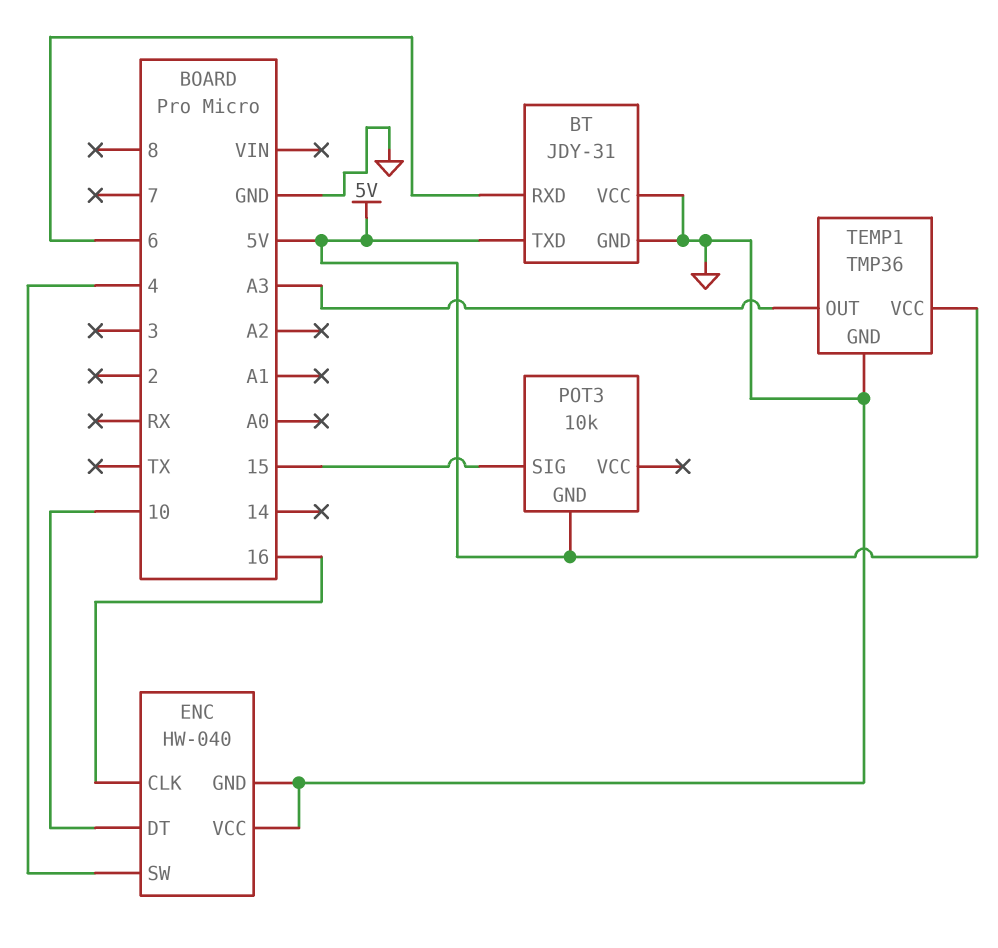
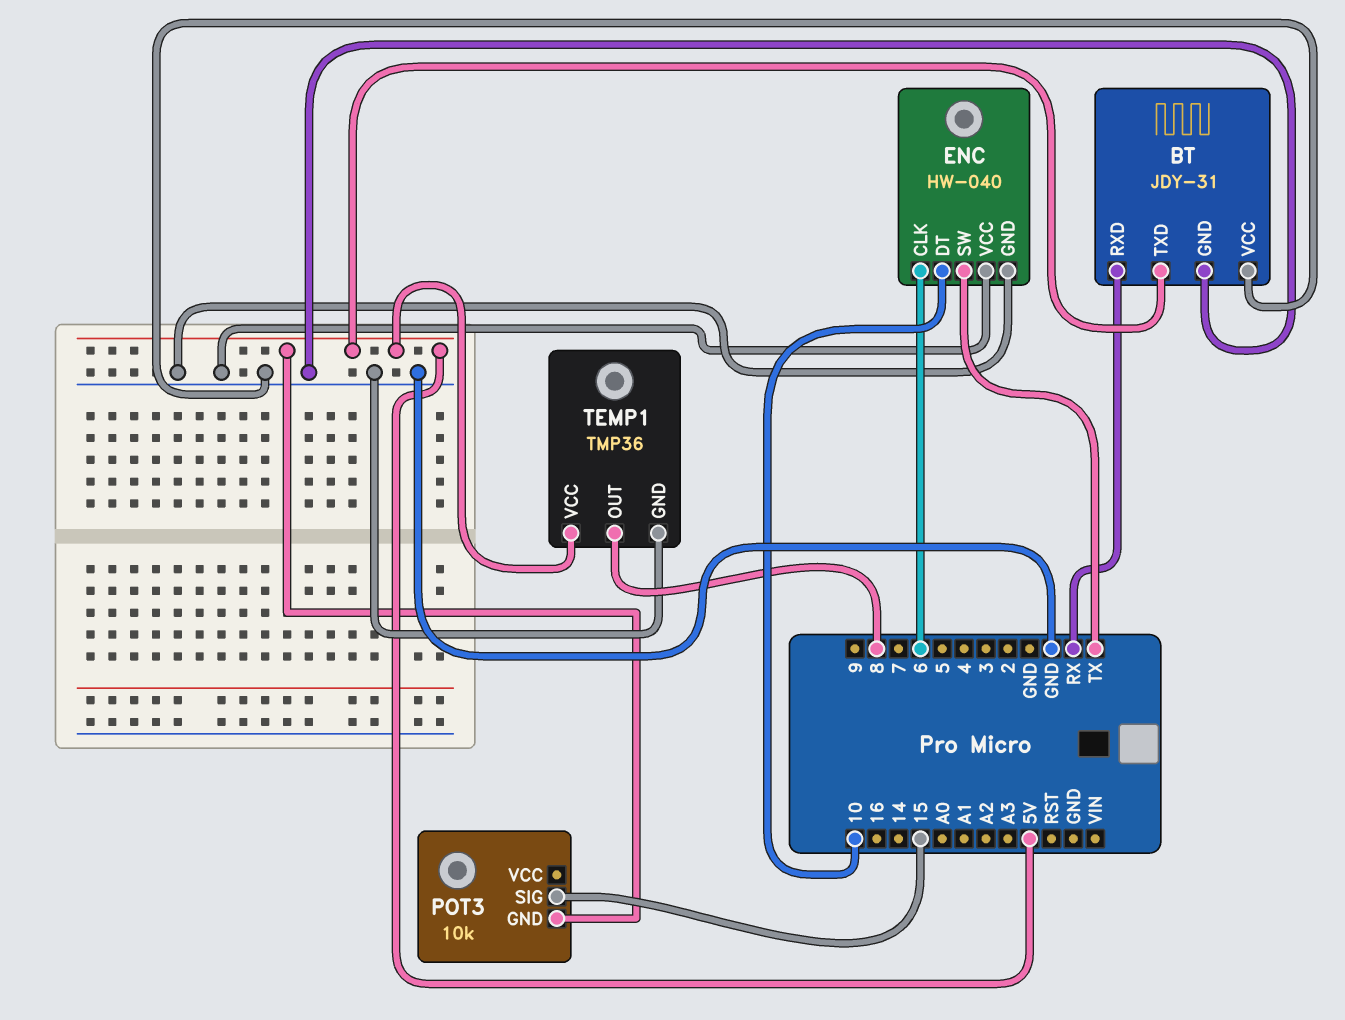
BT pin RXD: 6 -> RX
ENC pin CLK: 16 -> 6
ENC pin SW: 4 -> TX
TEMP1 pin OUT: A3 -> 8

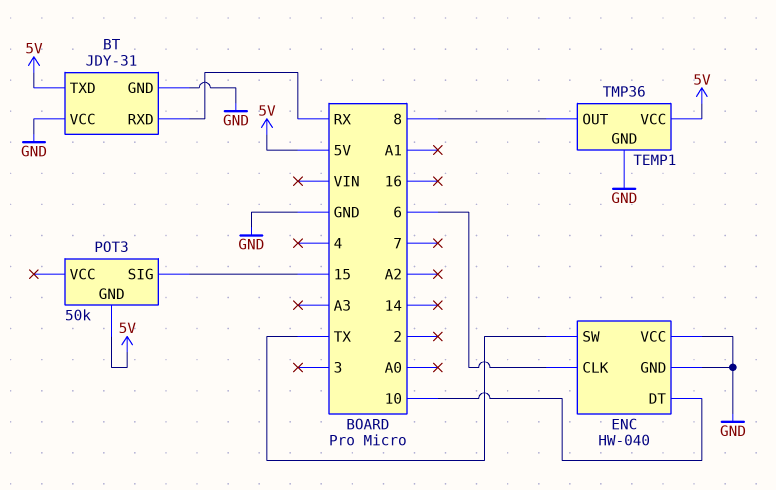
POT3: 10k -> 50k

